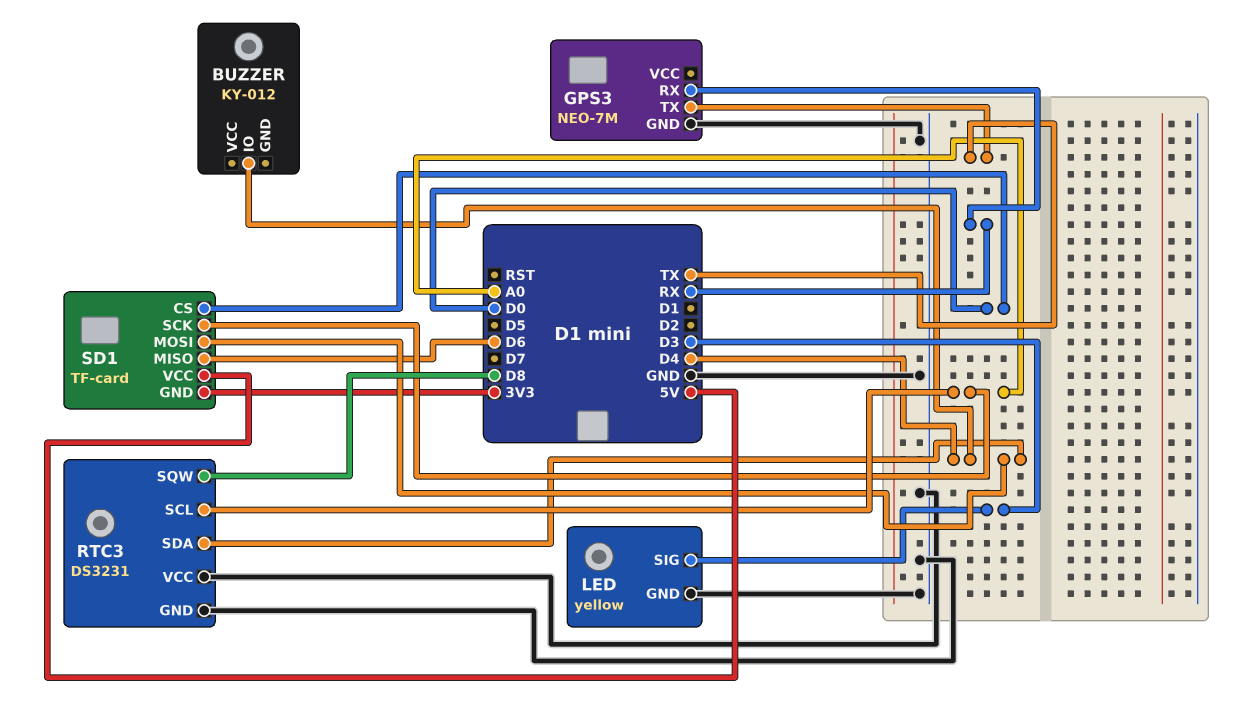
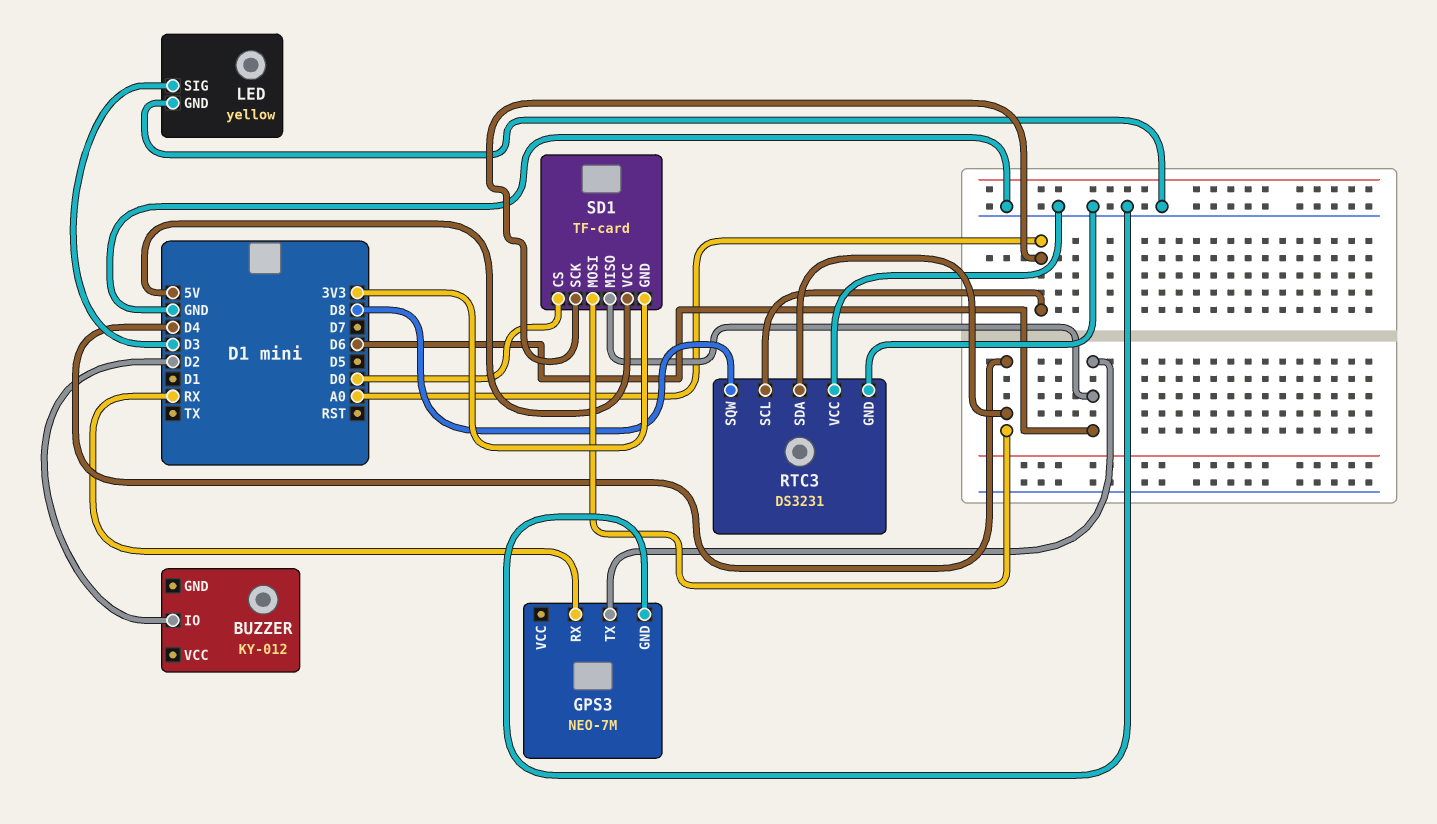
BUZZER pin IO: D4 -> D2
GPS3 pin TX: TX -> D6

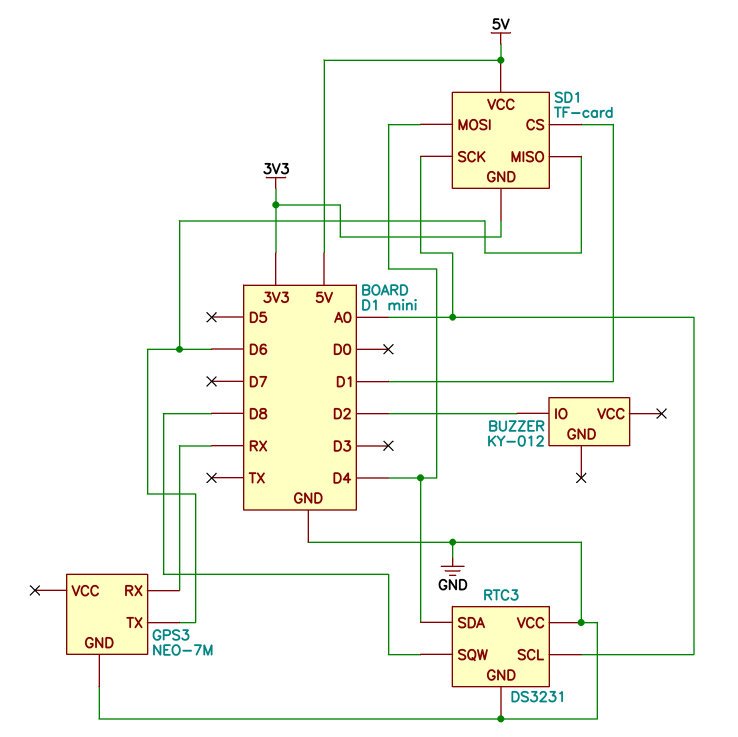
LED: yellow -> none
LED pin GND: GND -> none
LED pin SIG: D3 -> none
SD1 pin CS: D0 -> D1

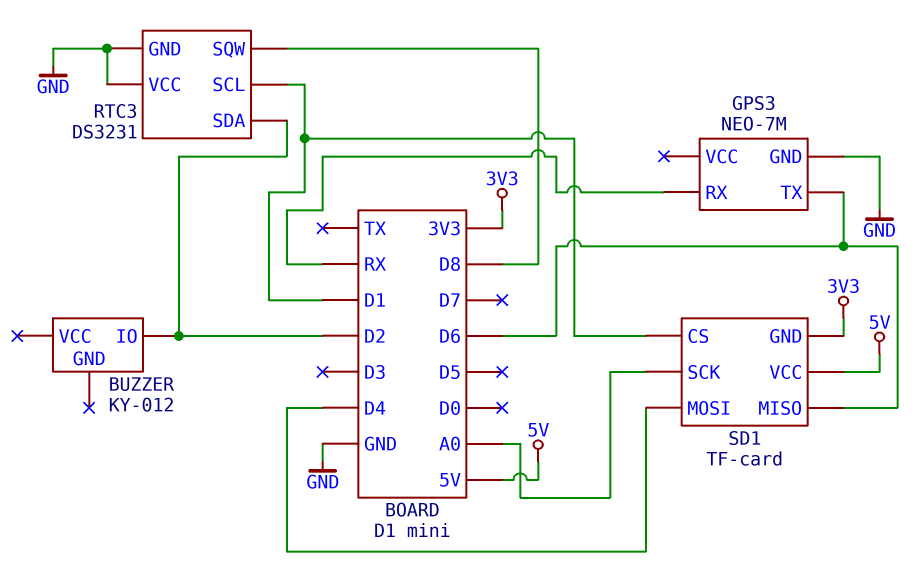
RTC3 pin SCL: A0 -> D1
RTC3 pin SDA: D4 -> D2

